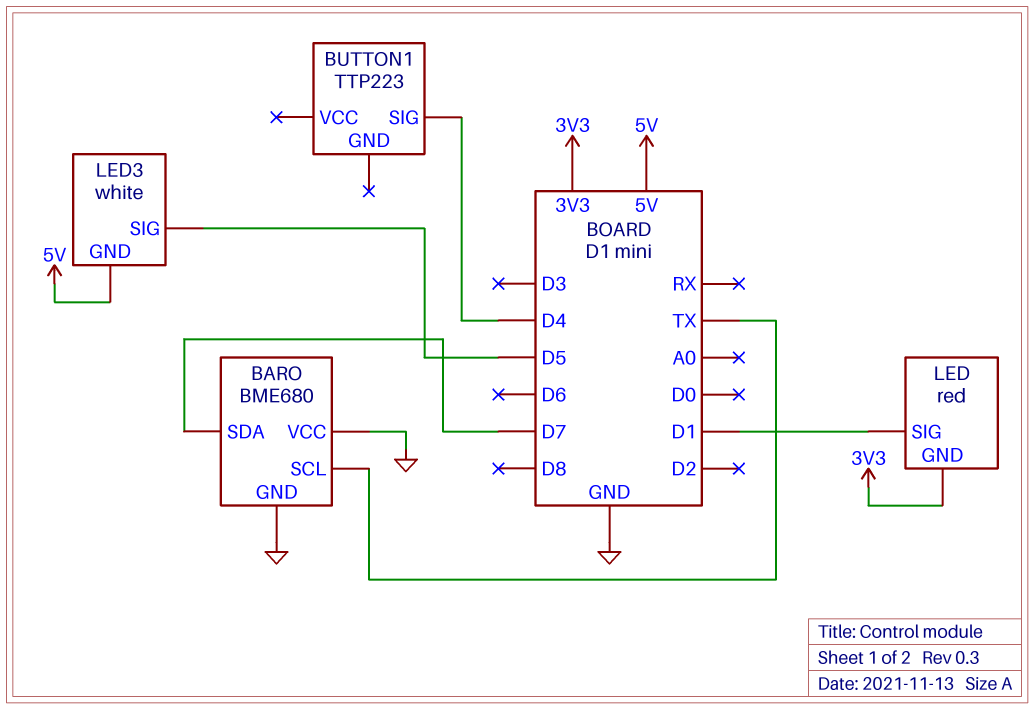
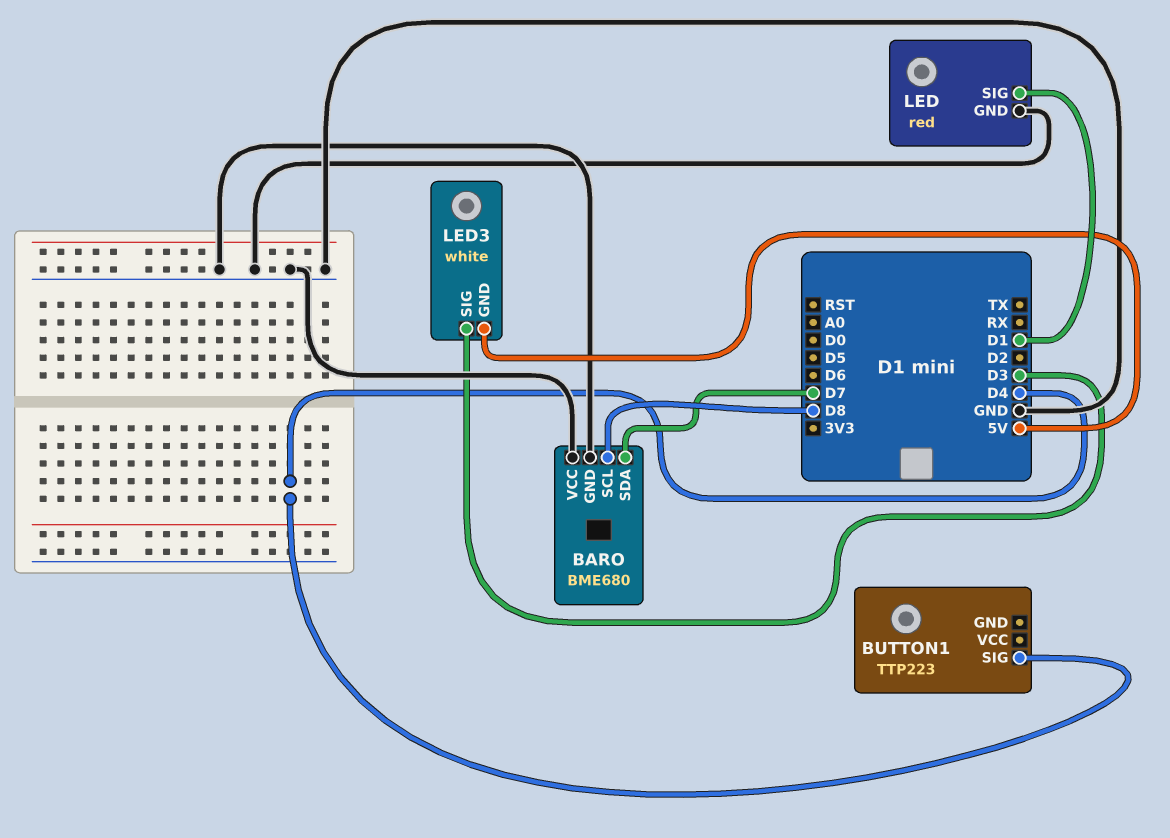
BARO pin SCL: TX -> D8
LED pin GND: 3V3 -> GND
LED3 pin SIG: D5 -> D3

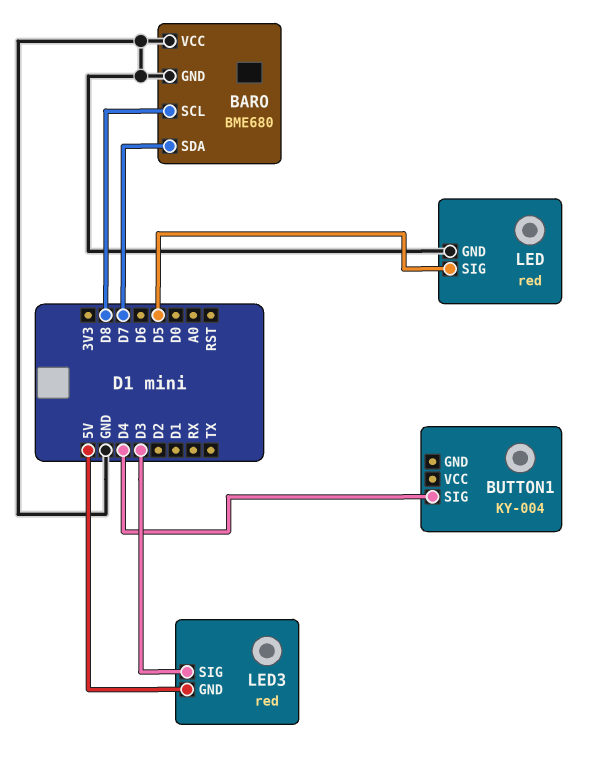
BUTTON1: TTP223 -> KY-004
LED pin SIG: D1 -> D5
LED3: white -> red

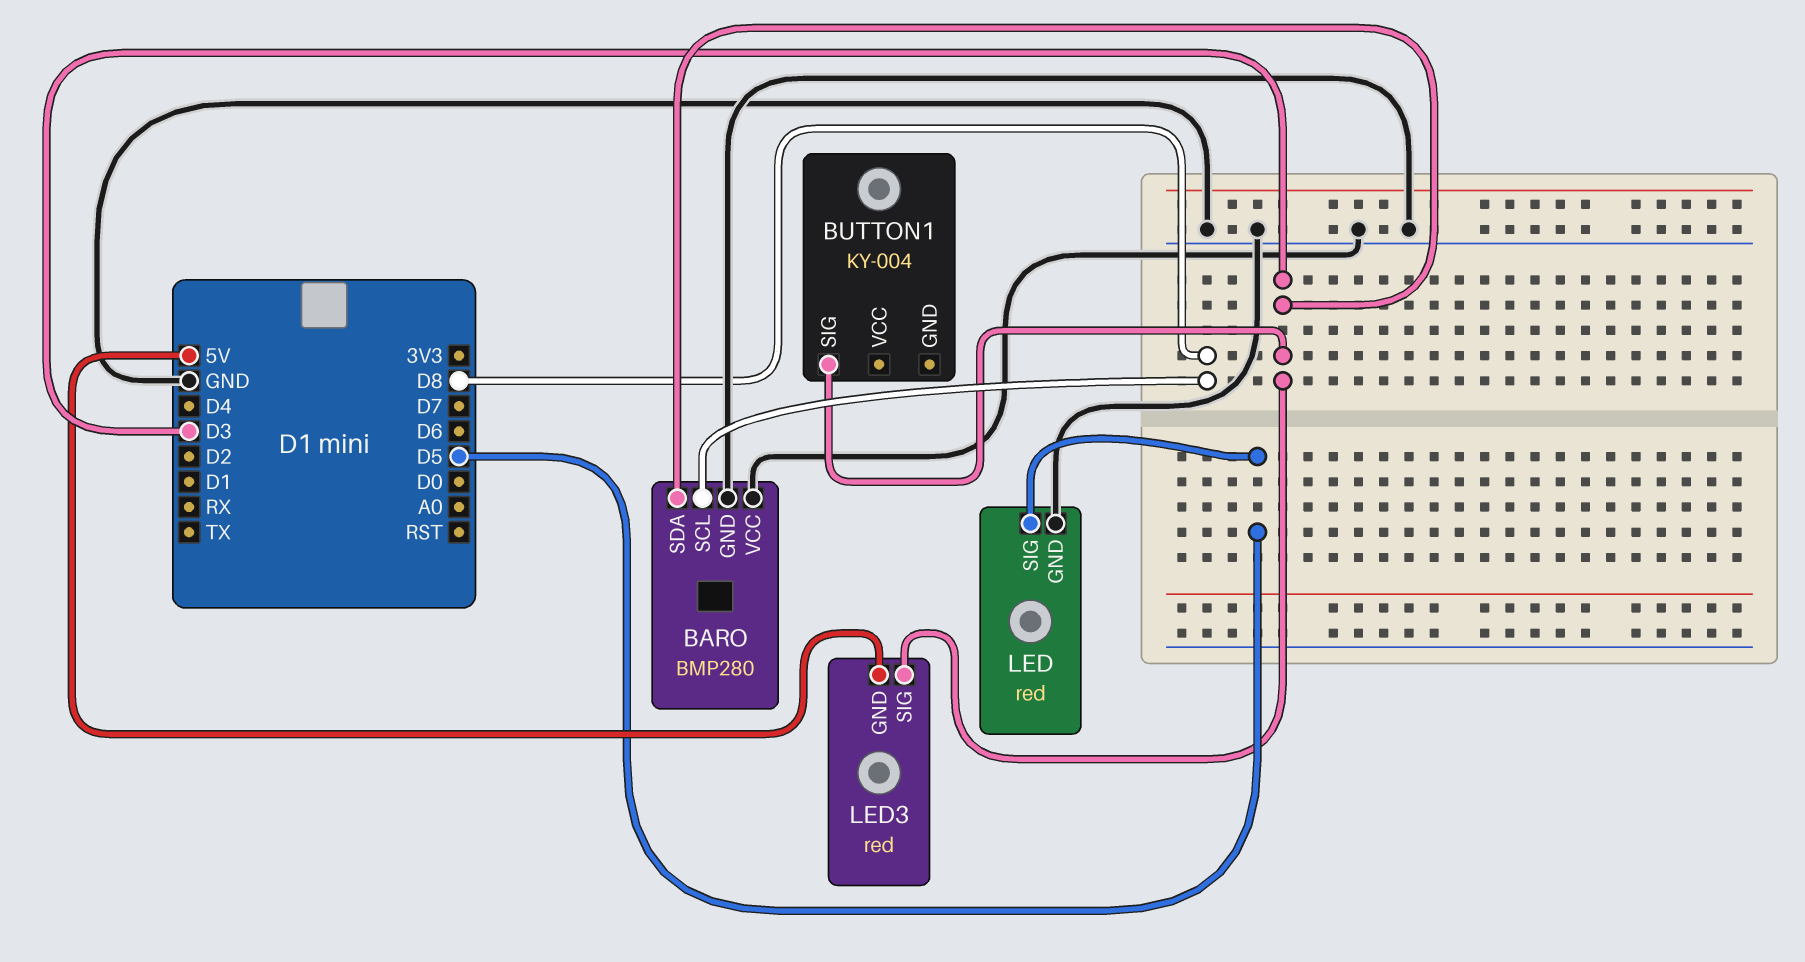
BARO: BME680 -> BMP280
BARO pin SDA: D7 -> D3
BUTTON1 pin SIG: D4 -> D3

